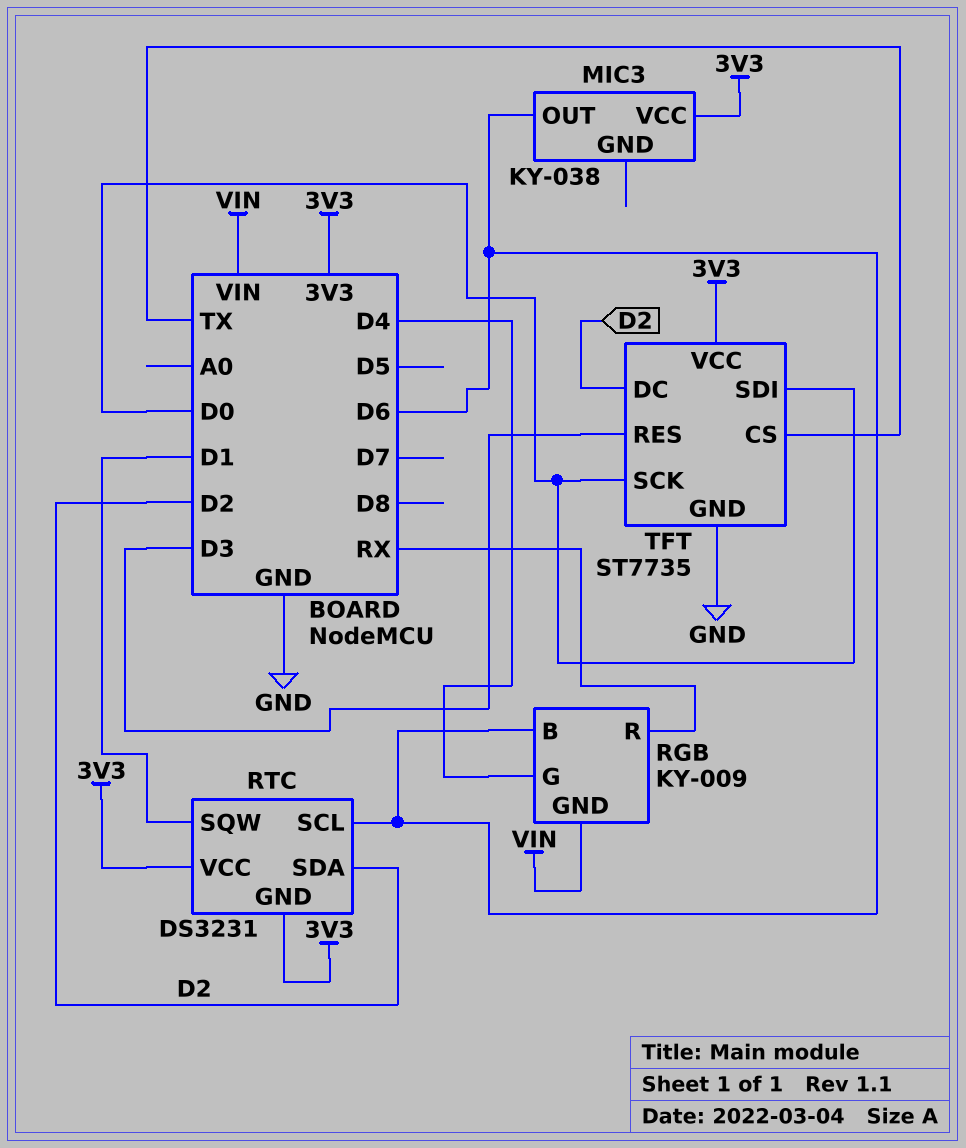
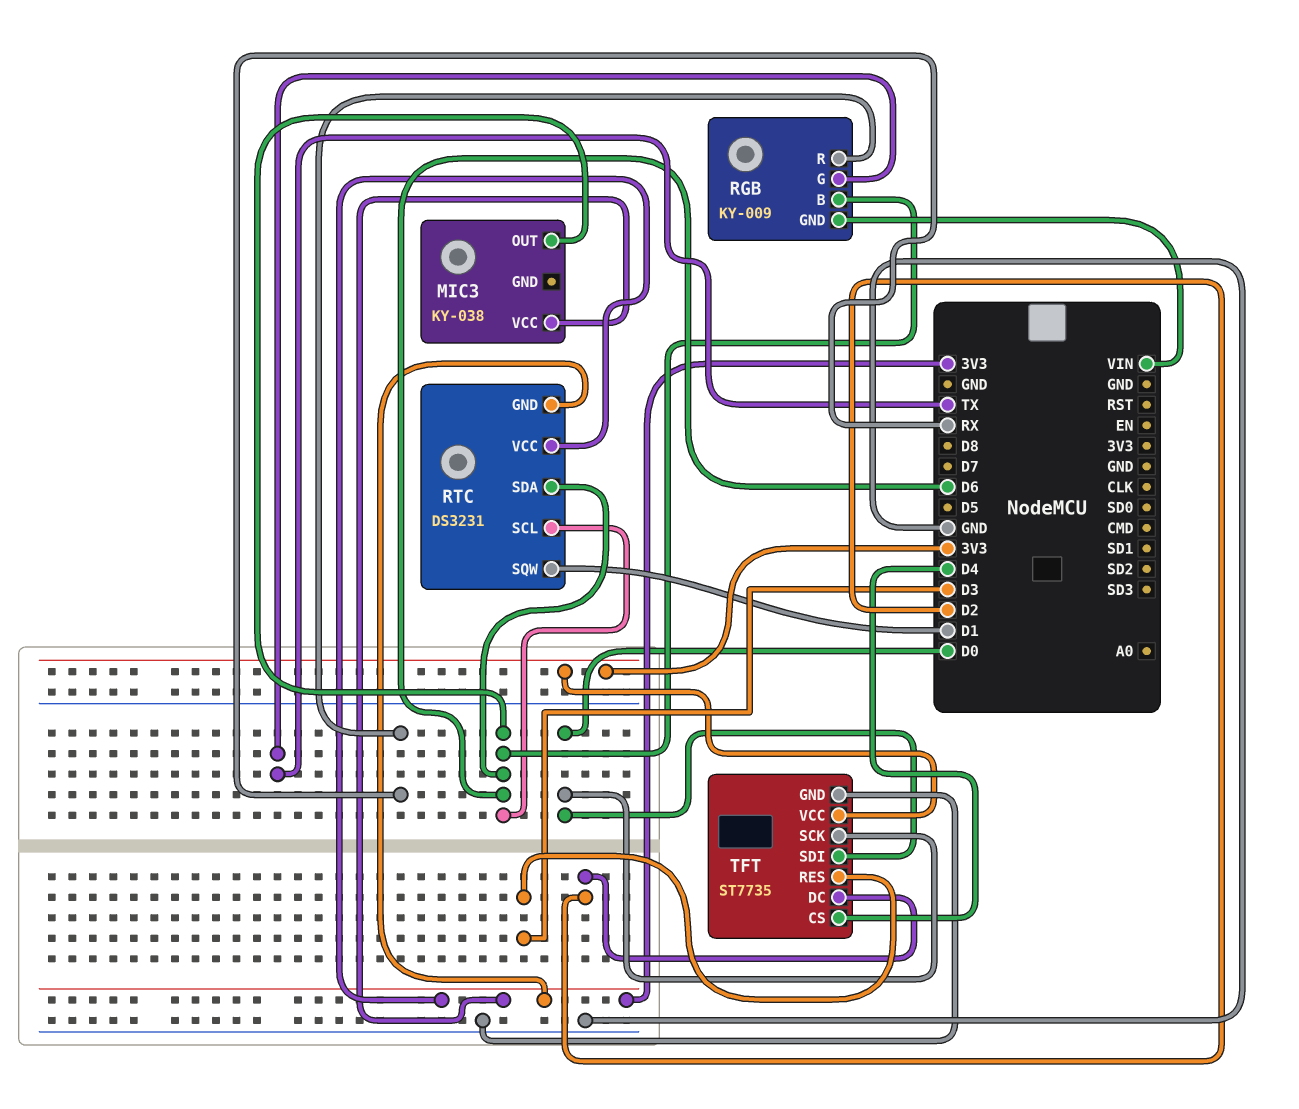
RGB pin G: D4 -> TX
RTC pin SDA: D2 -> D6
TFT pin CS: TX -> D4

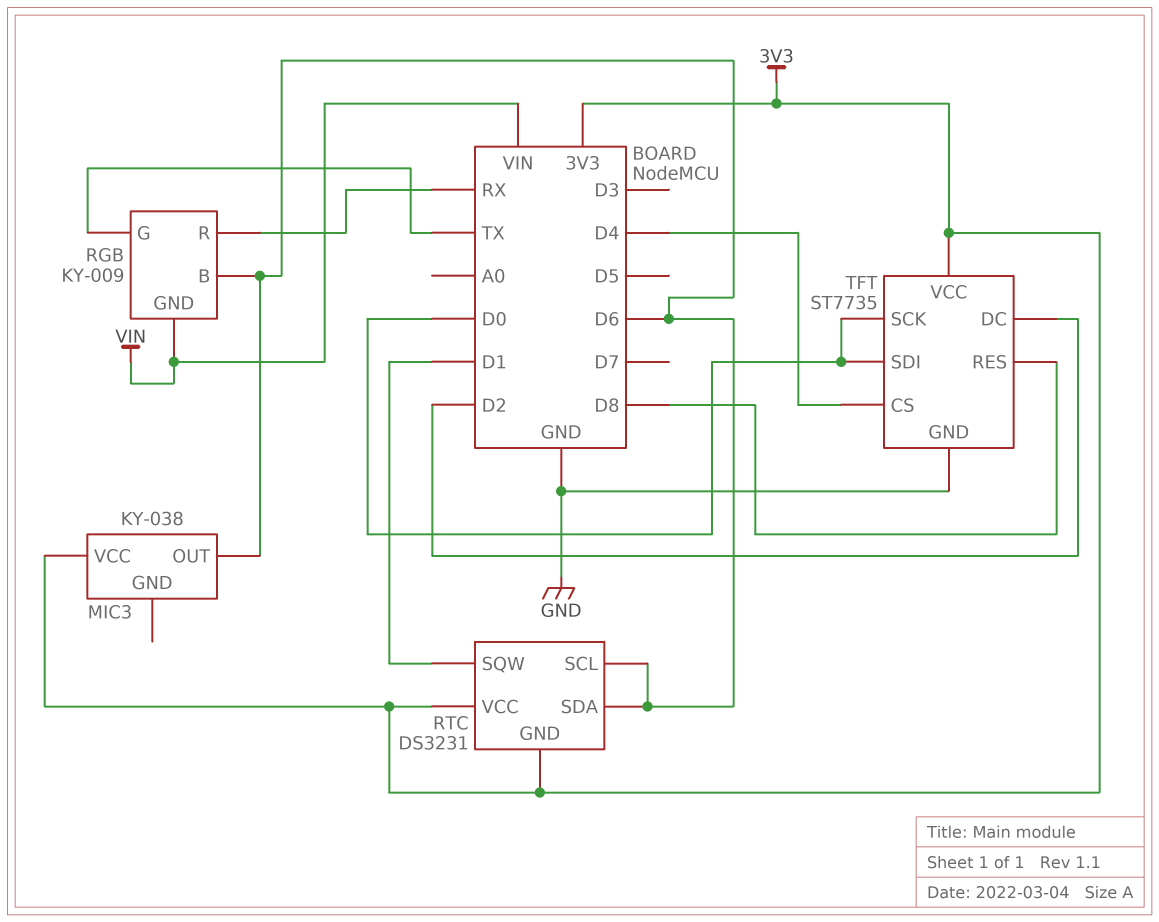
TFT pin RES: D3 -> D8

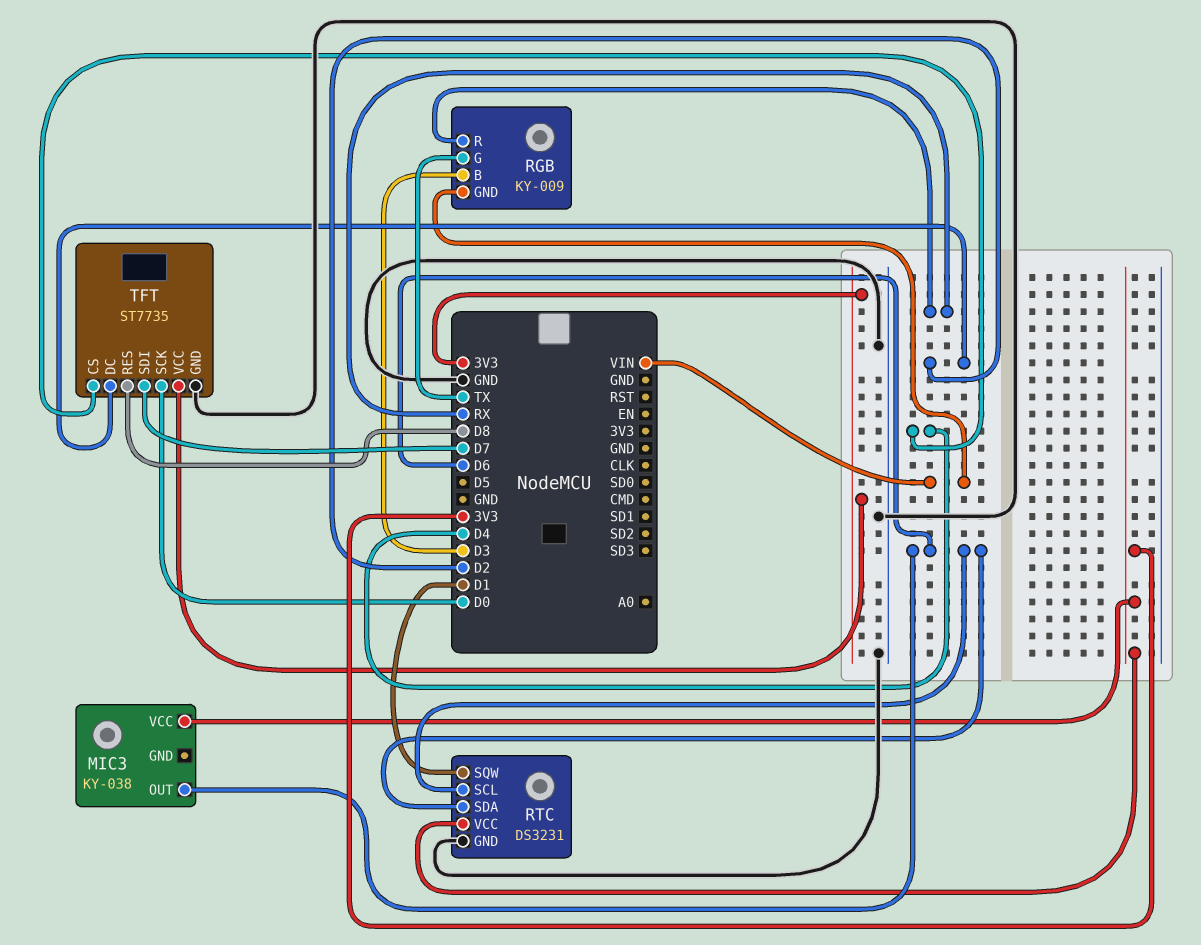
RGB pin B: D6 -> D3
RTC pin GND: 3V3 -> GND
TFT pin SDI: D0 -> D7

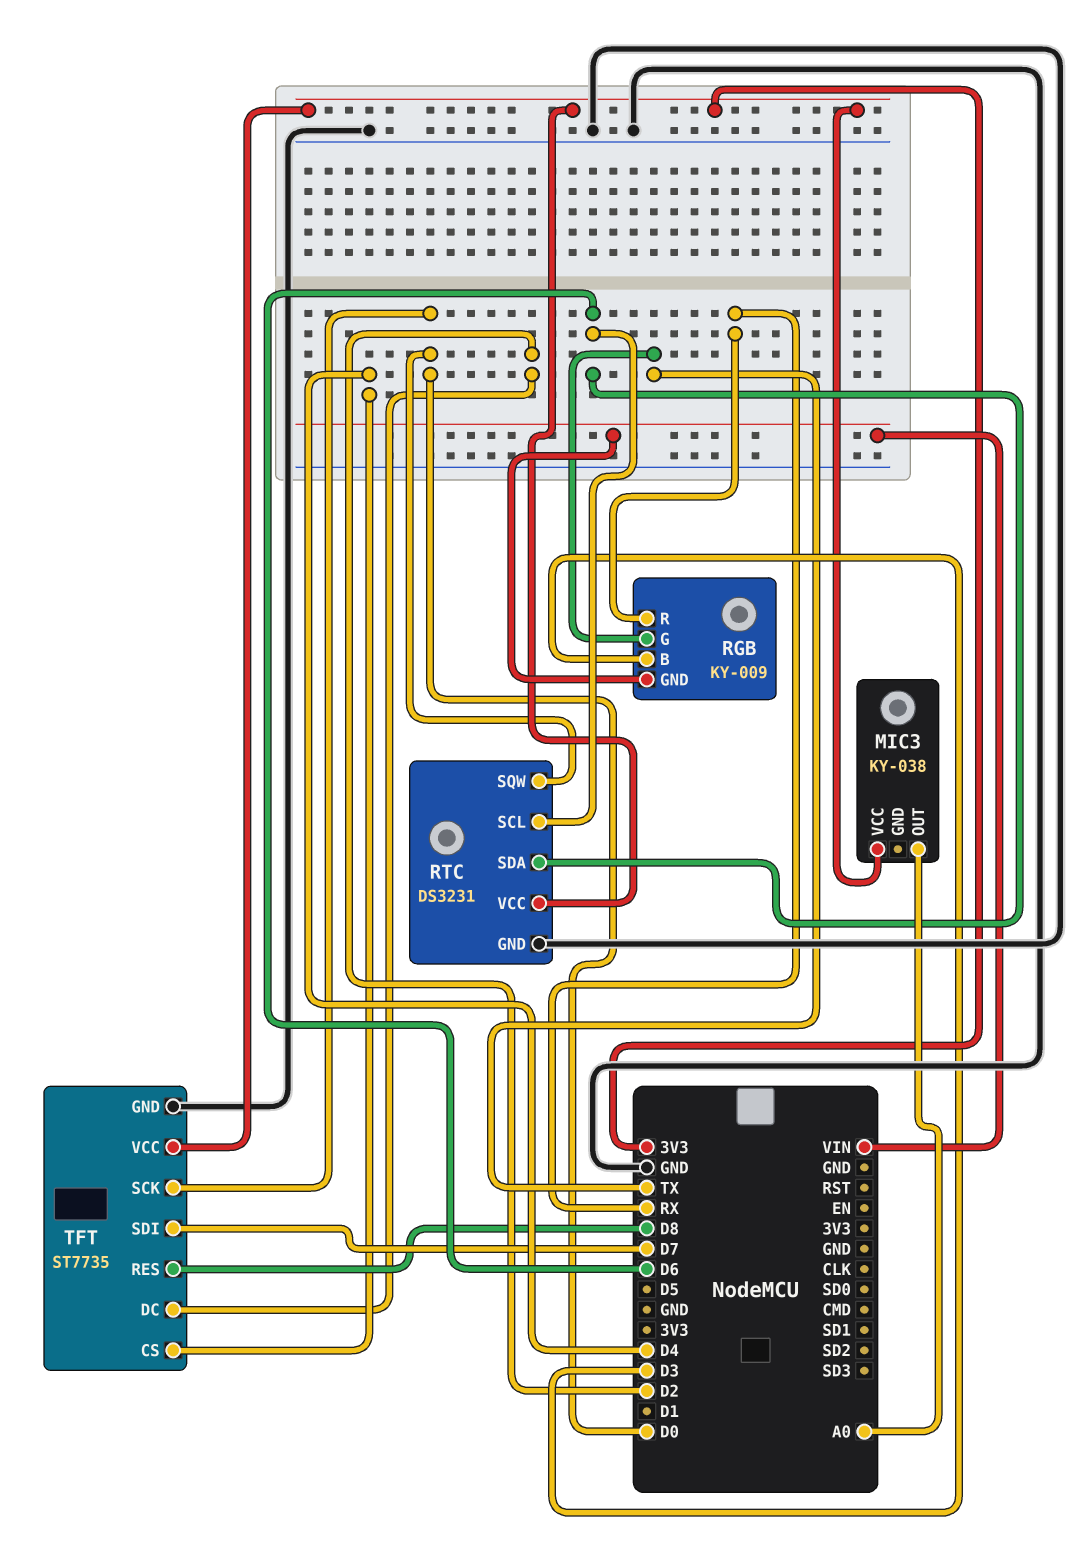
MIC3 pin OUT: D6 -> A0
RTC pin SQW: D1 -> D0

